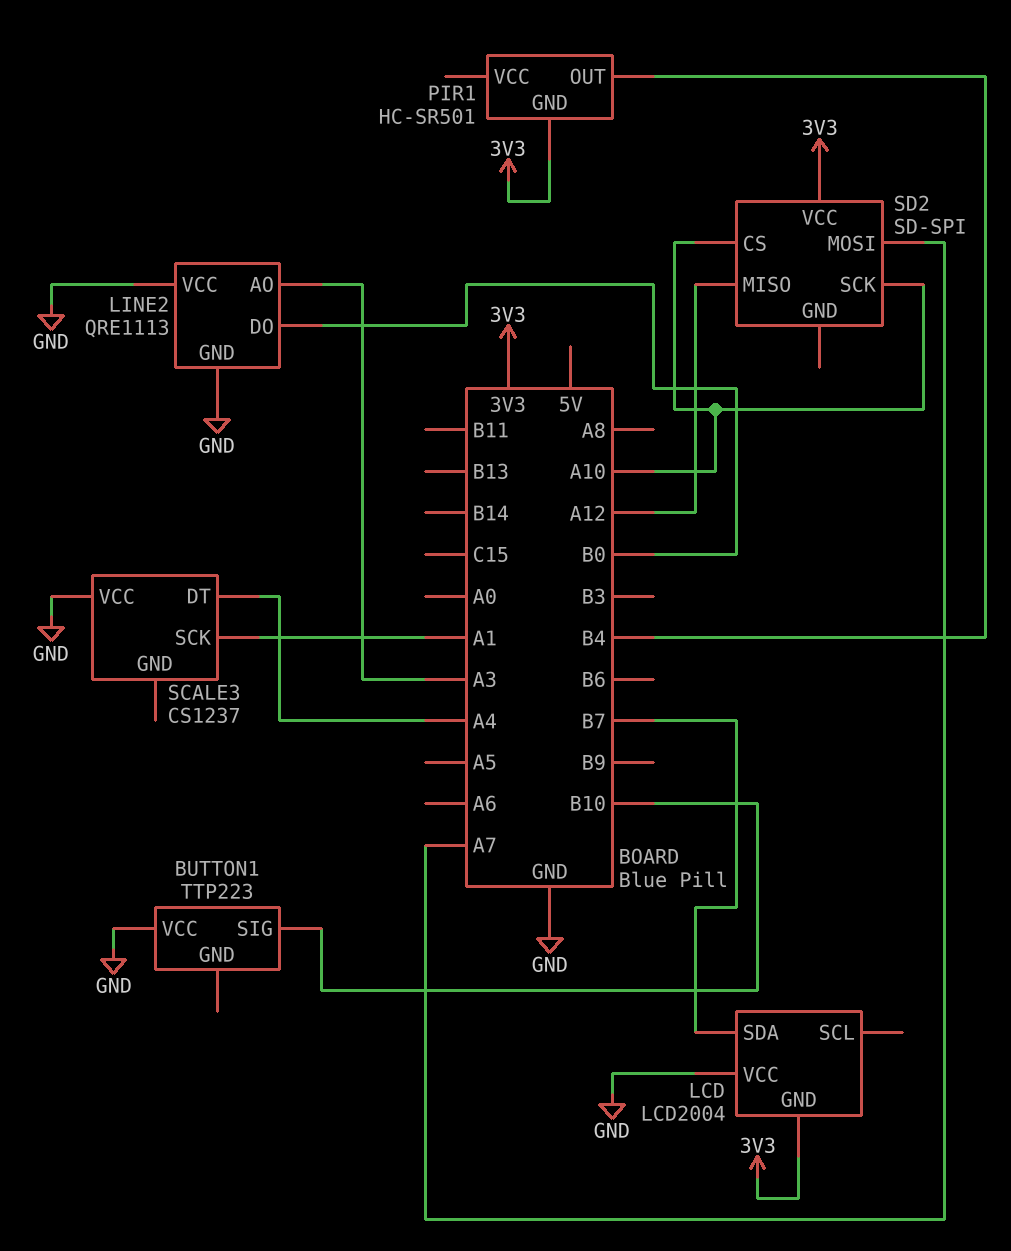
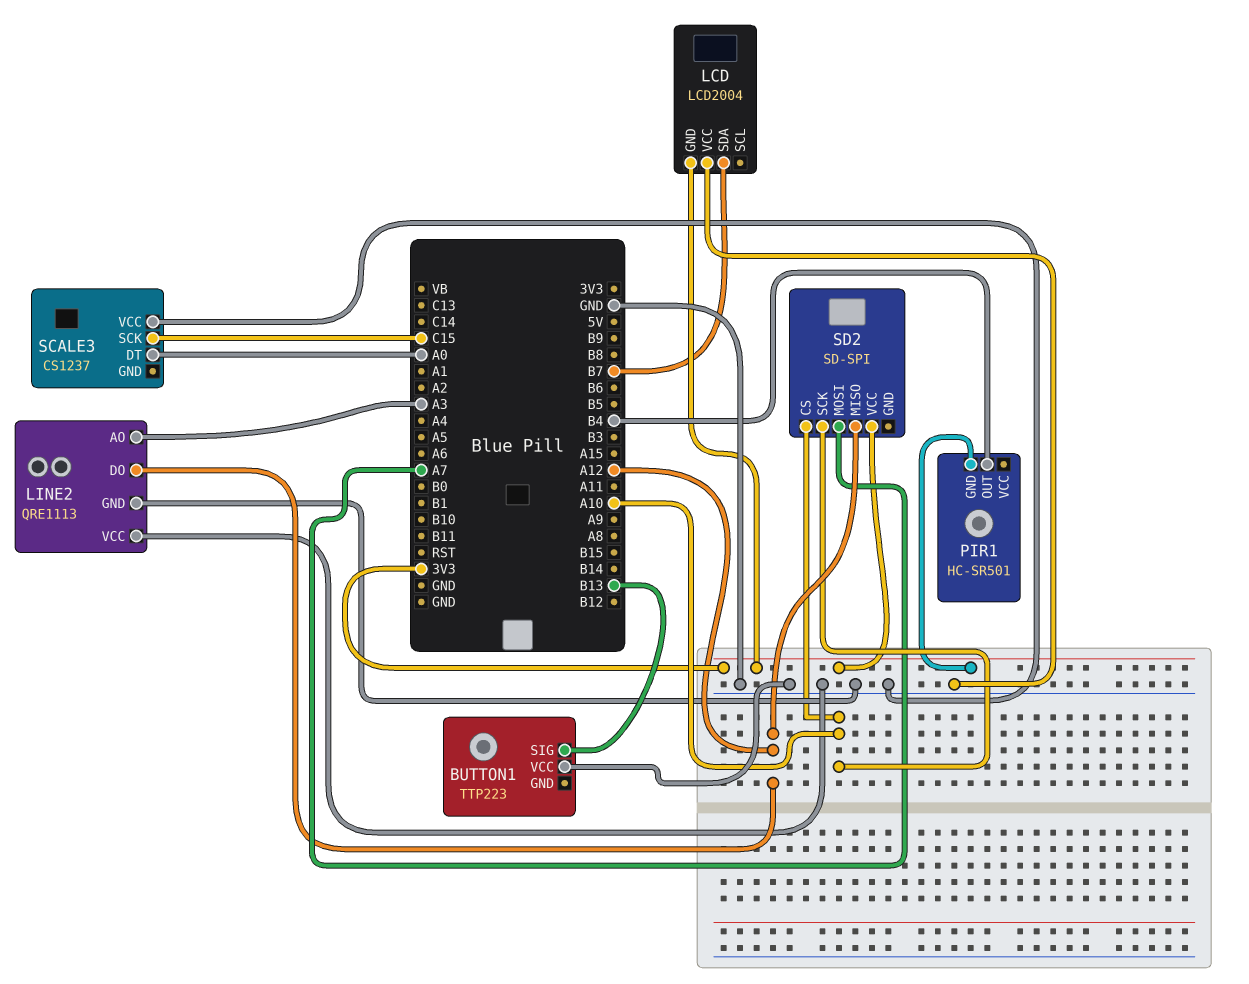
BUTTON1 pin SIG: B10 -> B13
LINE2 pin DO: B0 -> A12
SCALE3 pin DT: A4 -> A0
SCALE3 pin SCK: A1 -> C15

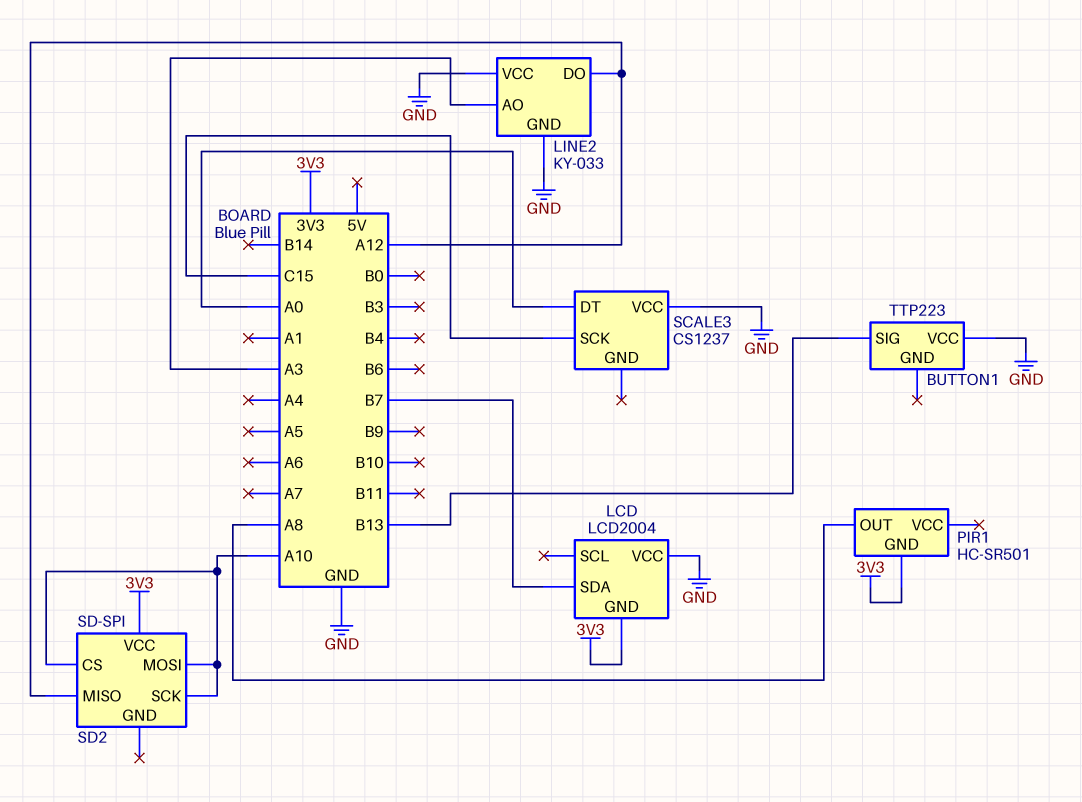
LINE2: QRE1113 -> KY-033
PIR1 pin OUT: B4 -> A8
SD2 pin MOSI: A7 -> A10

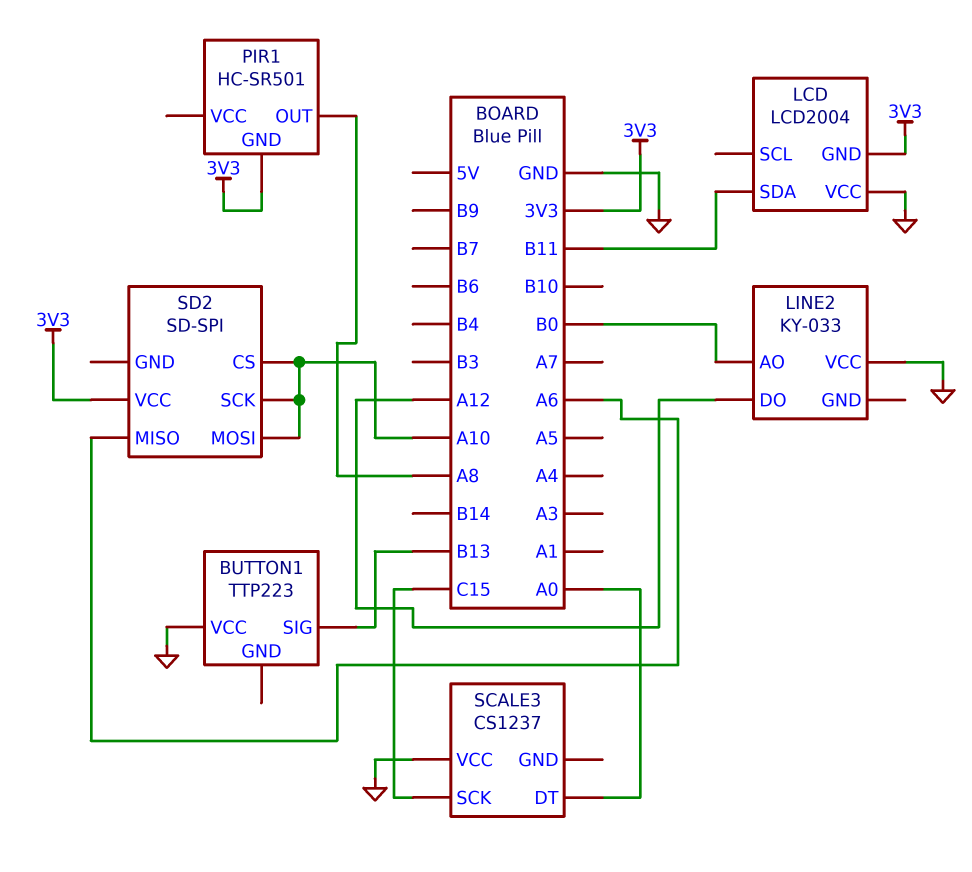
LCD pin SDA: B7 -> B11
LINE2 pin AO: A3 -> B0
LINE2 pin GND: GND -> none
SD2 pin MISO: A12 -> A6

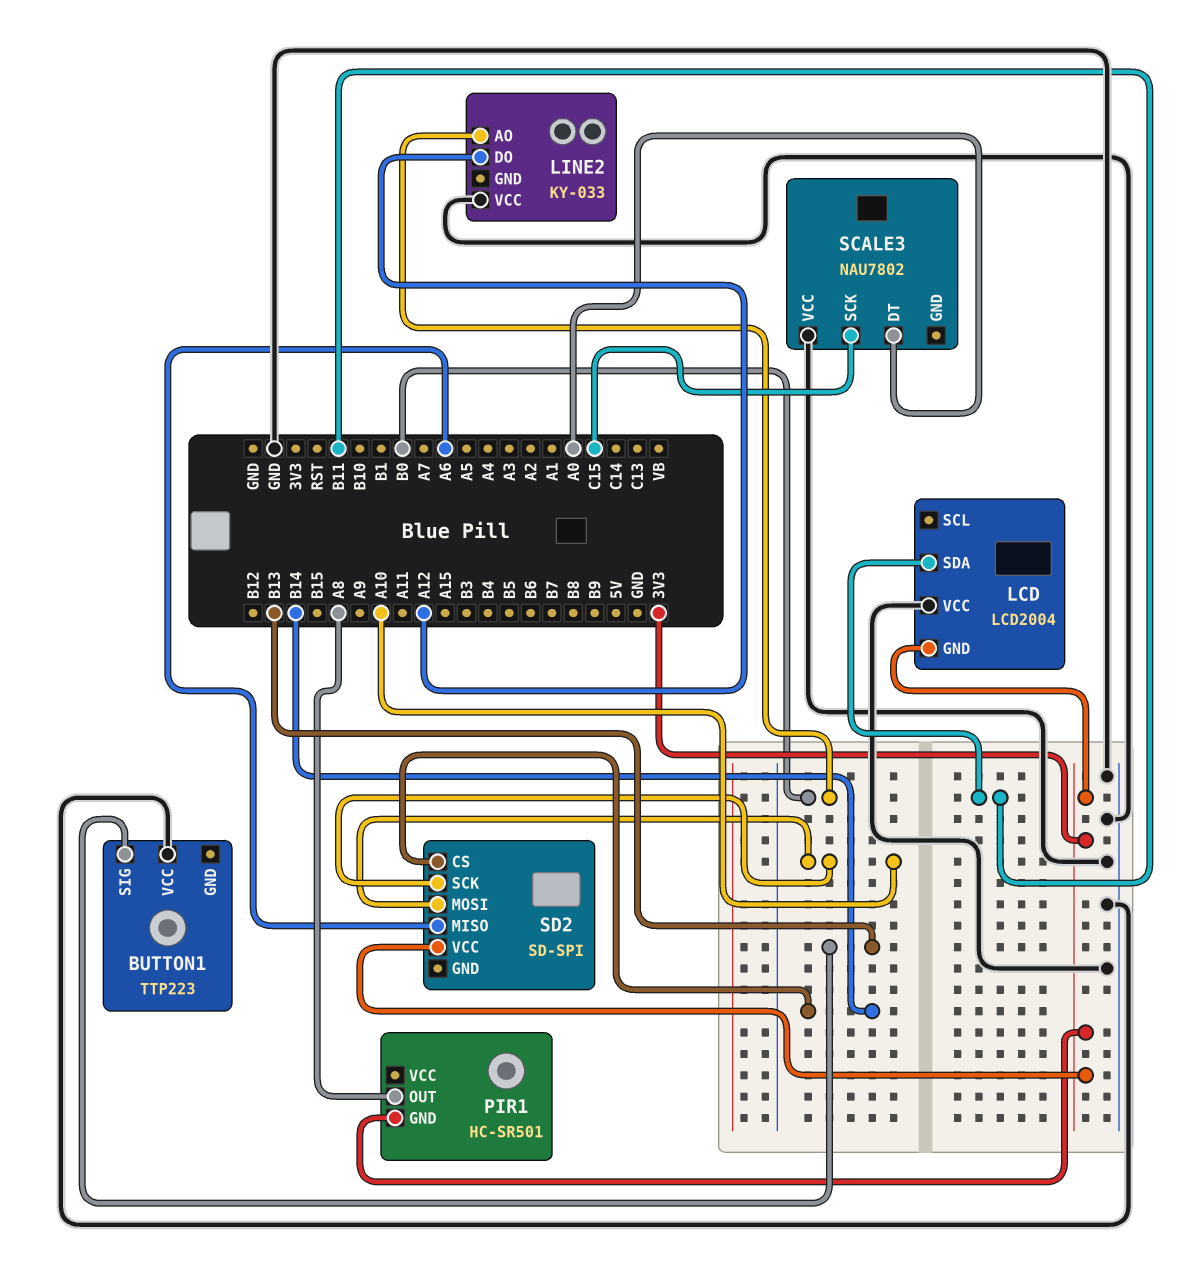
SCALE3: CS1237 -> NAU7802
SD2 pin CS: A10 -> B14

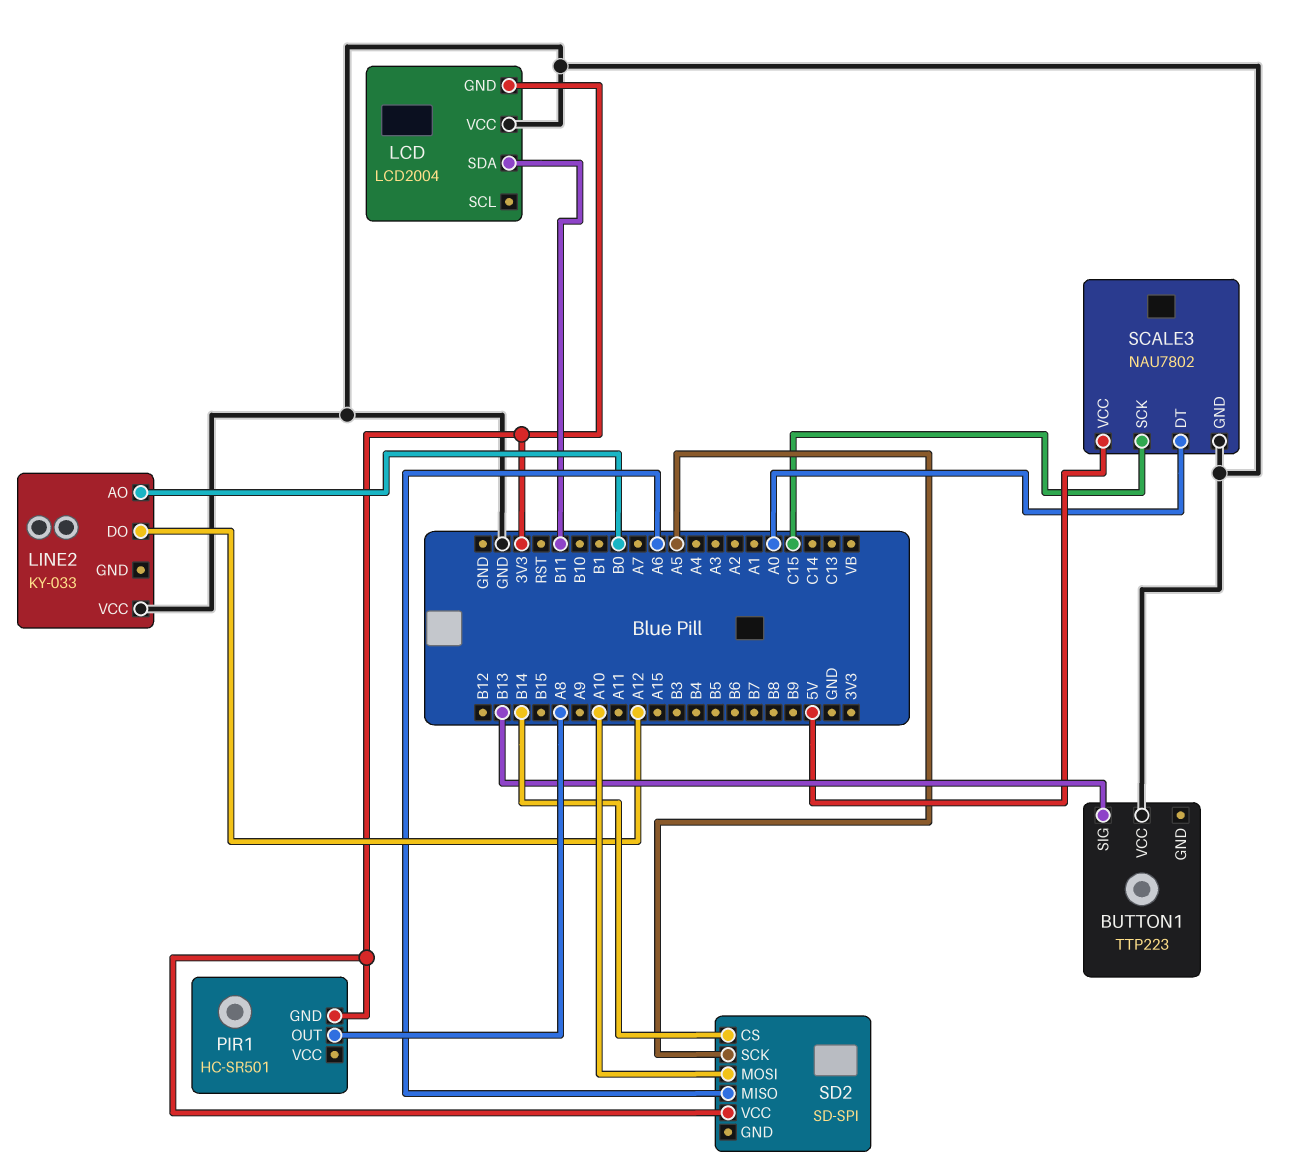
SCALE3 pin GND: none -> GND
SCALE3 pin VCC: GND -> 5V
SD2 pin SCK: A10 -> A5

